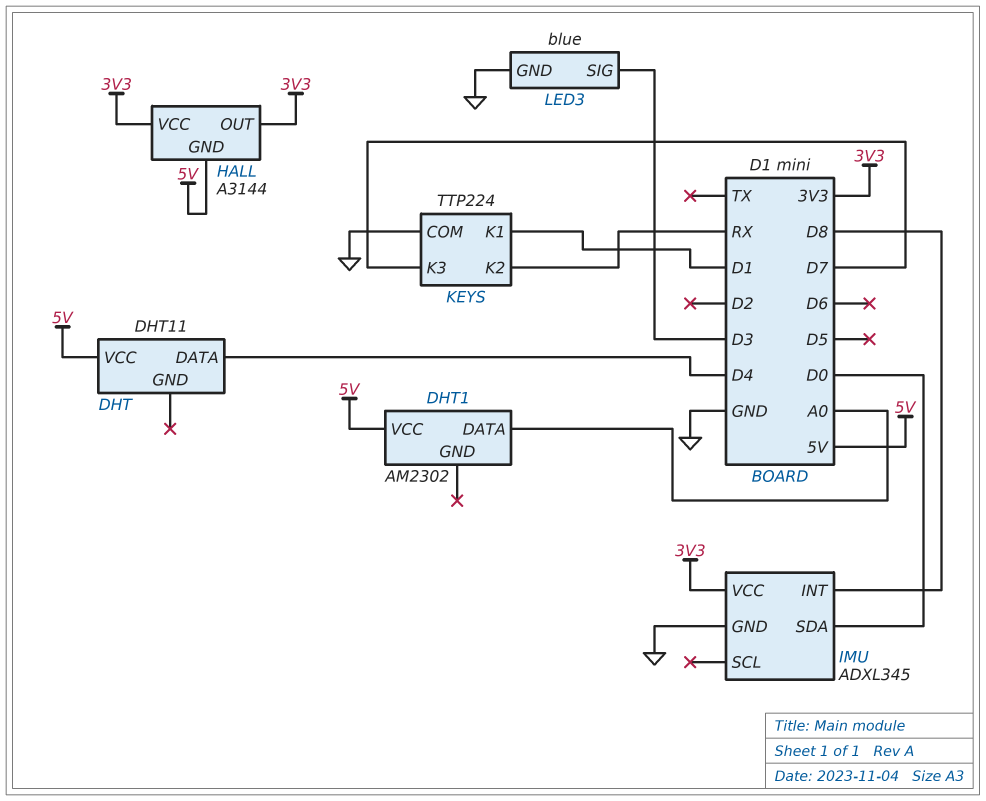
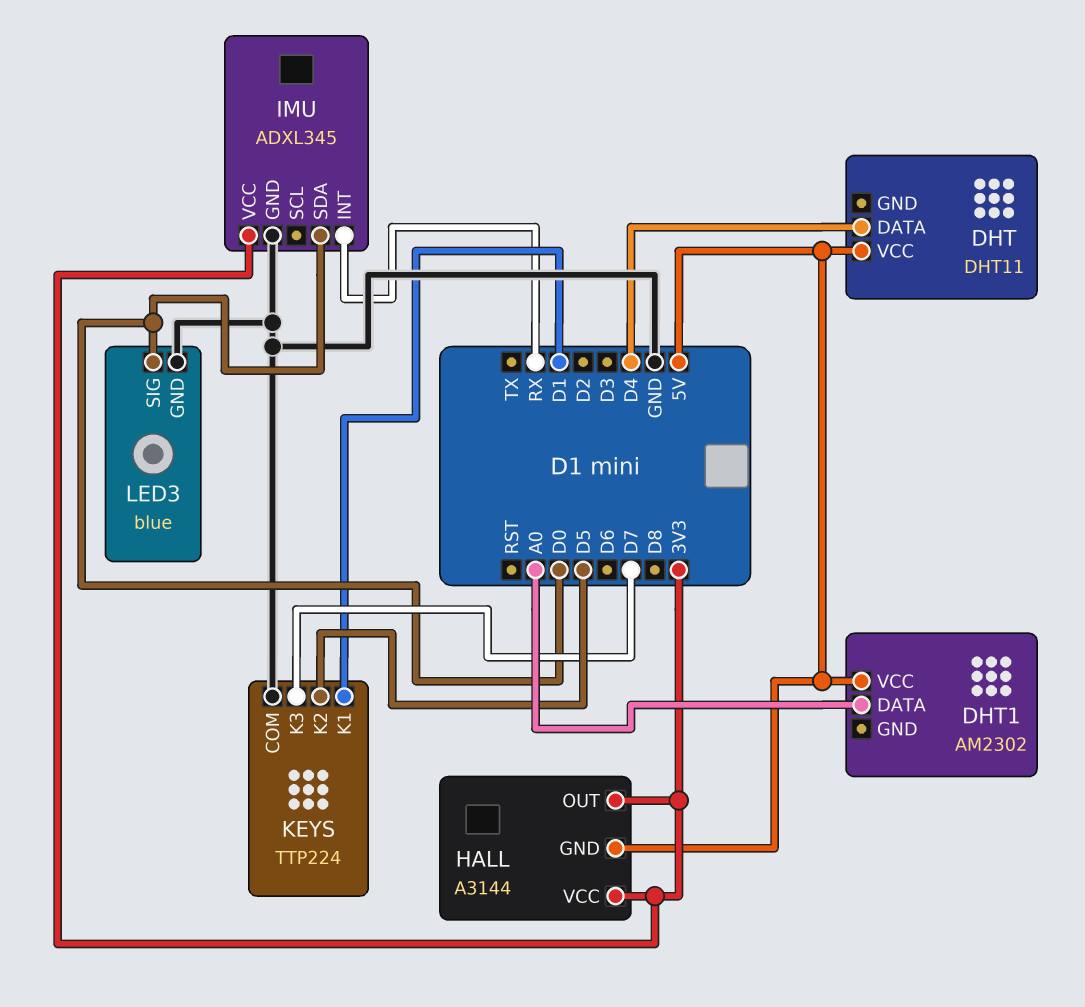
IMU pin INT: D8 -> RX
KEYS pin K2: RX -> D5
LED3 pin SIG: D3 -> D0

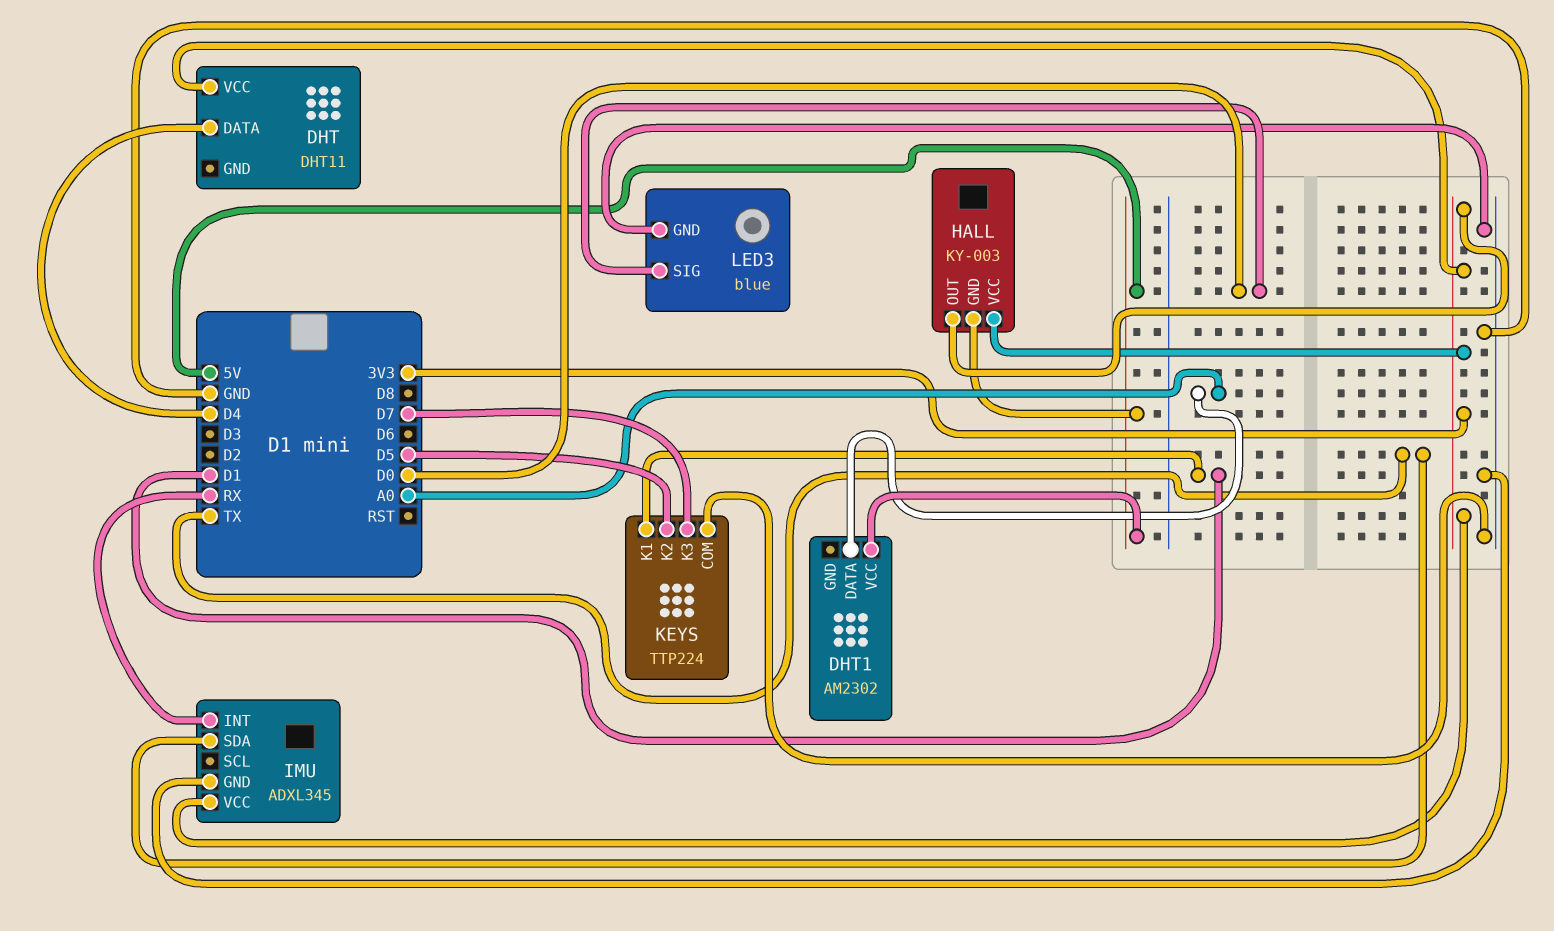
DHT pin VCC: 5V -> 3V3
HALL: A3144 -> KY-003
IMU pin SDA: D0 -> TX

